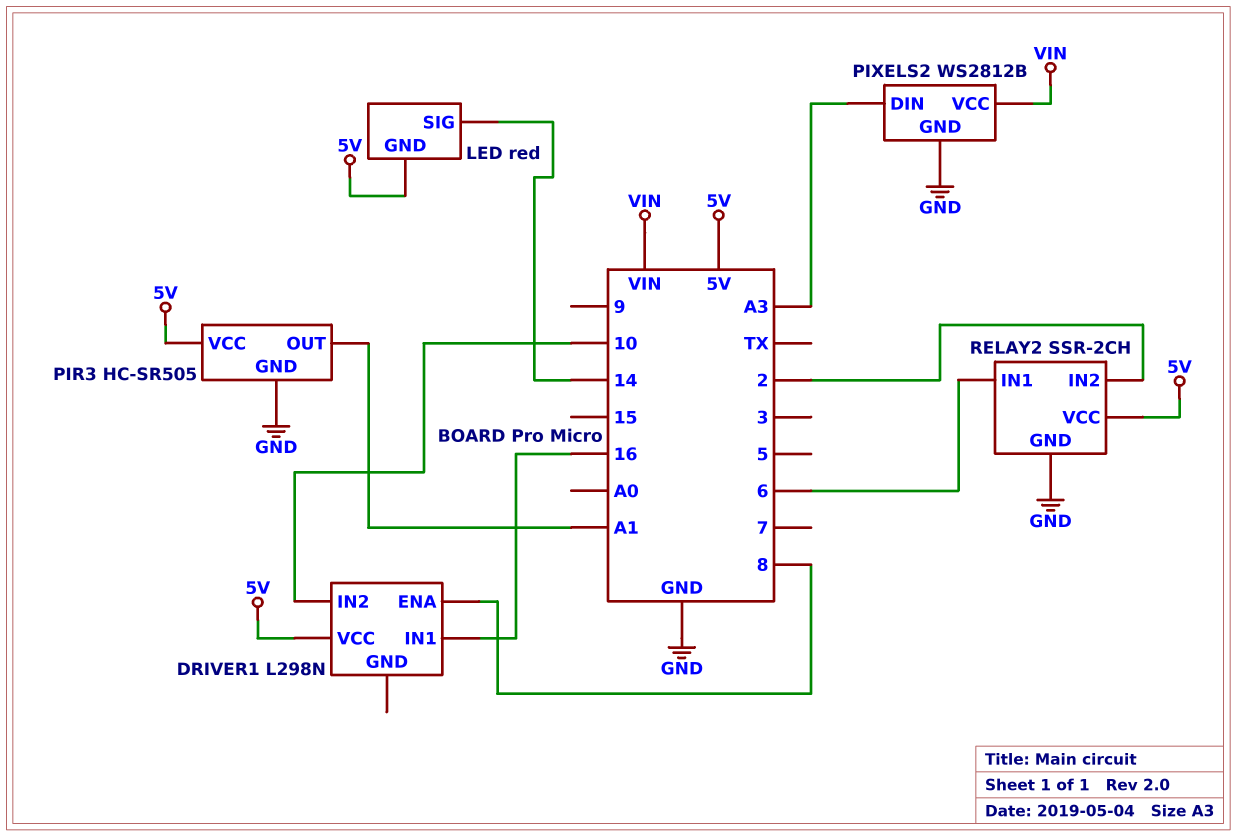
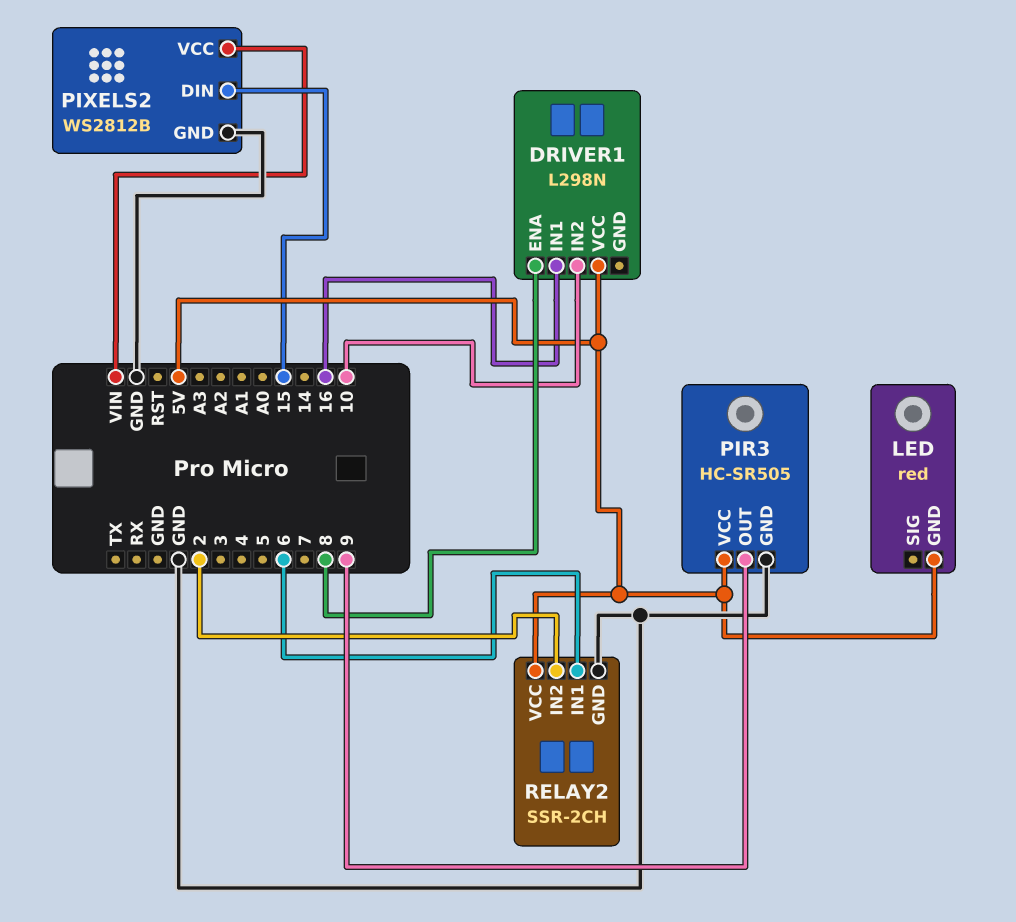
LED pin SIG: 14 -> none
PIR3 pin OUT: A1 -> 9
PIXELS2 pin DIN: A3 -> 15

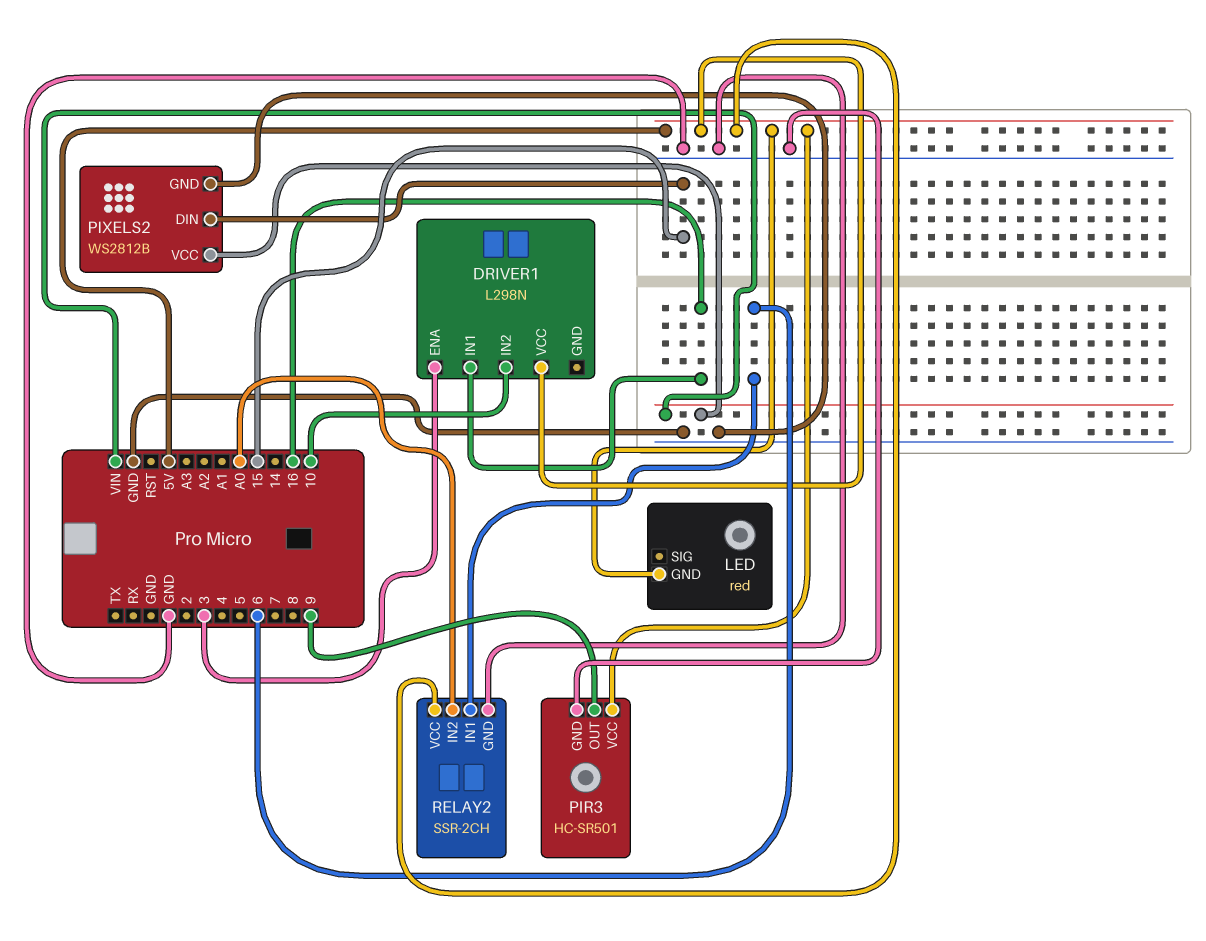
DRIVER1 pin ENA: 8 -> 3
PIR3: HC-SR505 -> HC-SR501
RELAY2 pin IN2: 2 -> A0

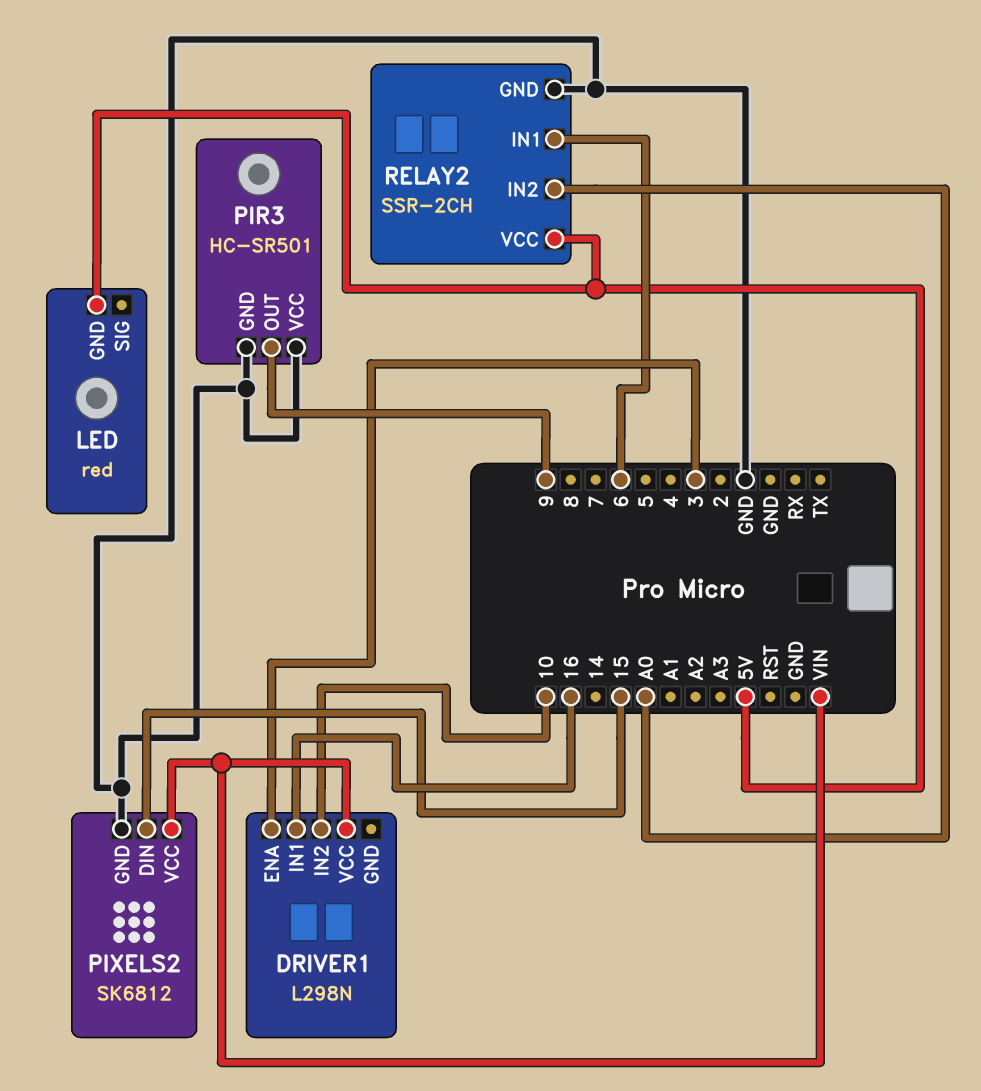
DRIVER1 pin VCC: 5V -> VIN
PIR3 pin VCC: 5V -> GND
PIXELS2: WS2812B -> SK6812

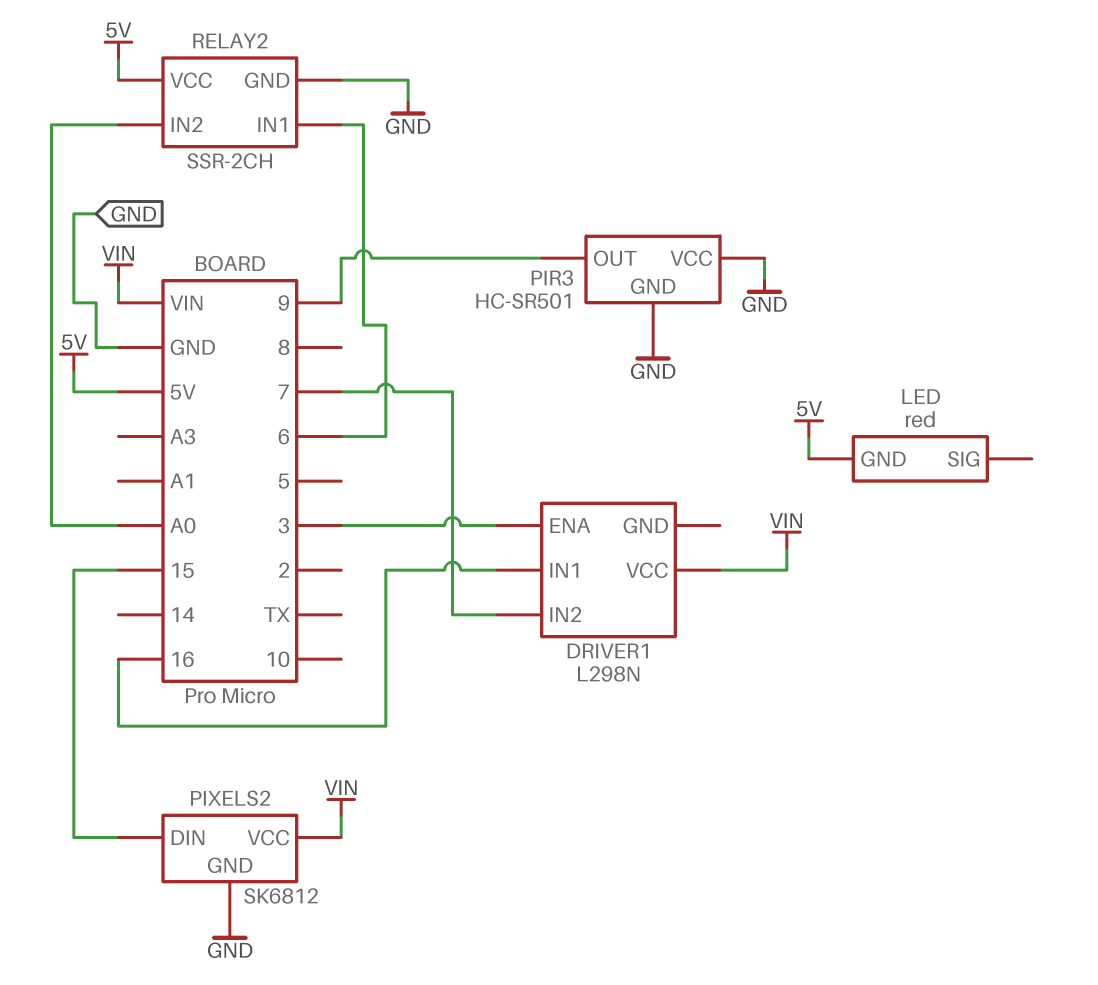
DRIVER1 pin IN2: 10 -> 7

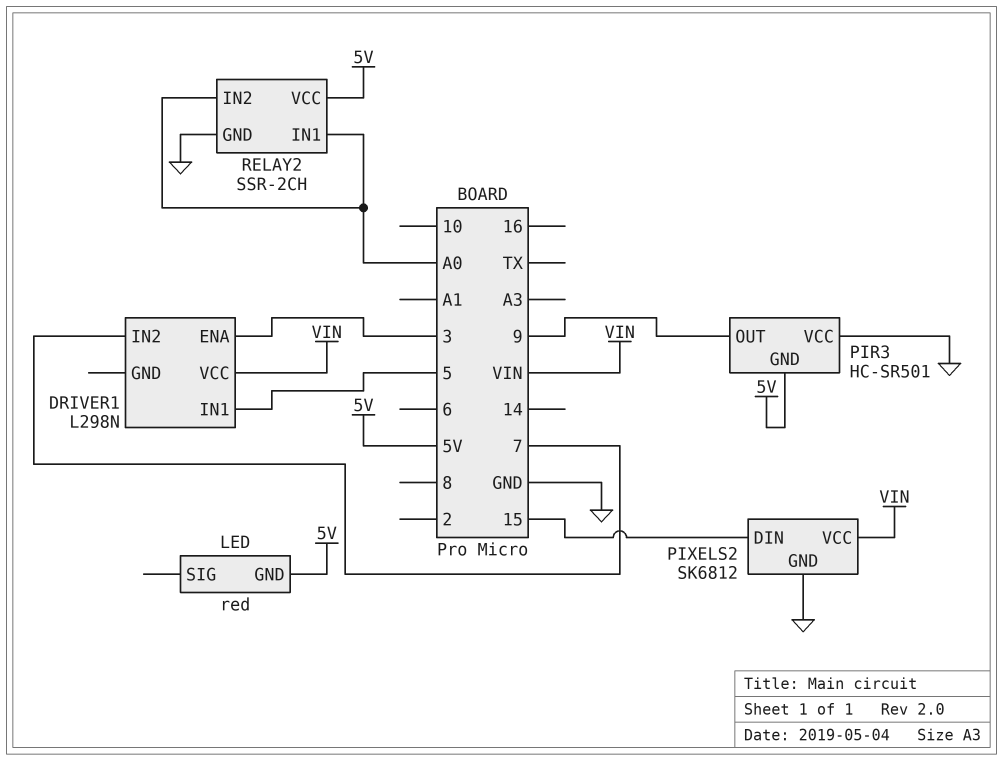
DRIVER1 pin IN1: 16 -> 5
PIR3 pin GND: GND -> 5V
RELAY2 pin IN1: 6 -> A0

